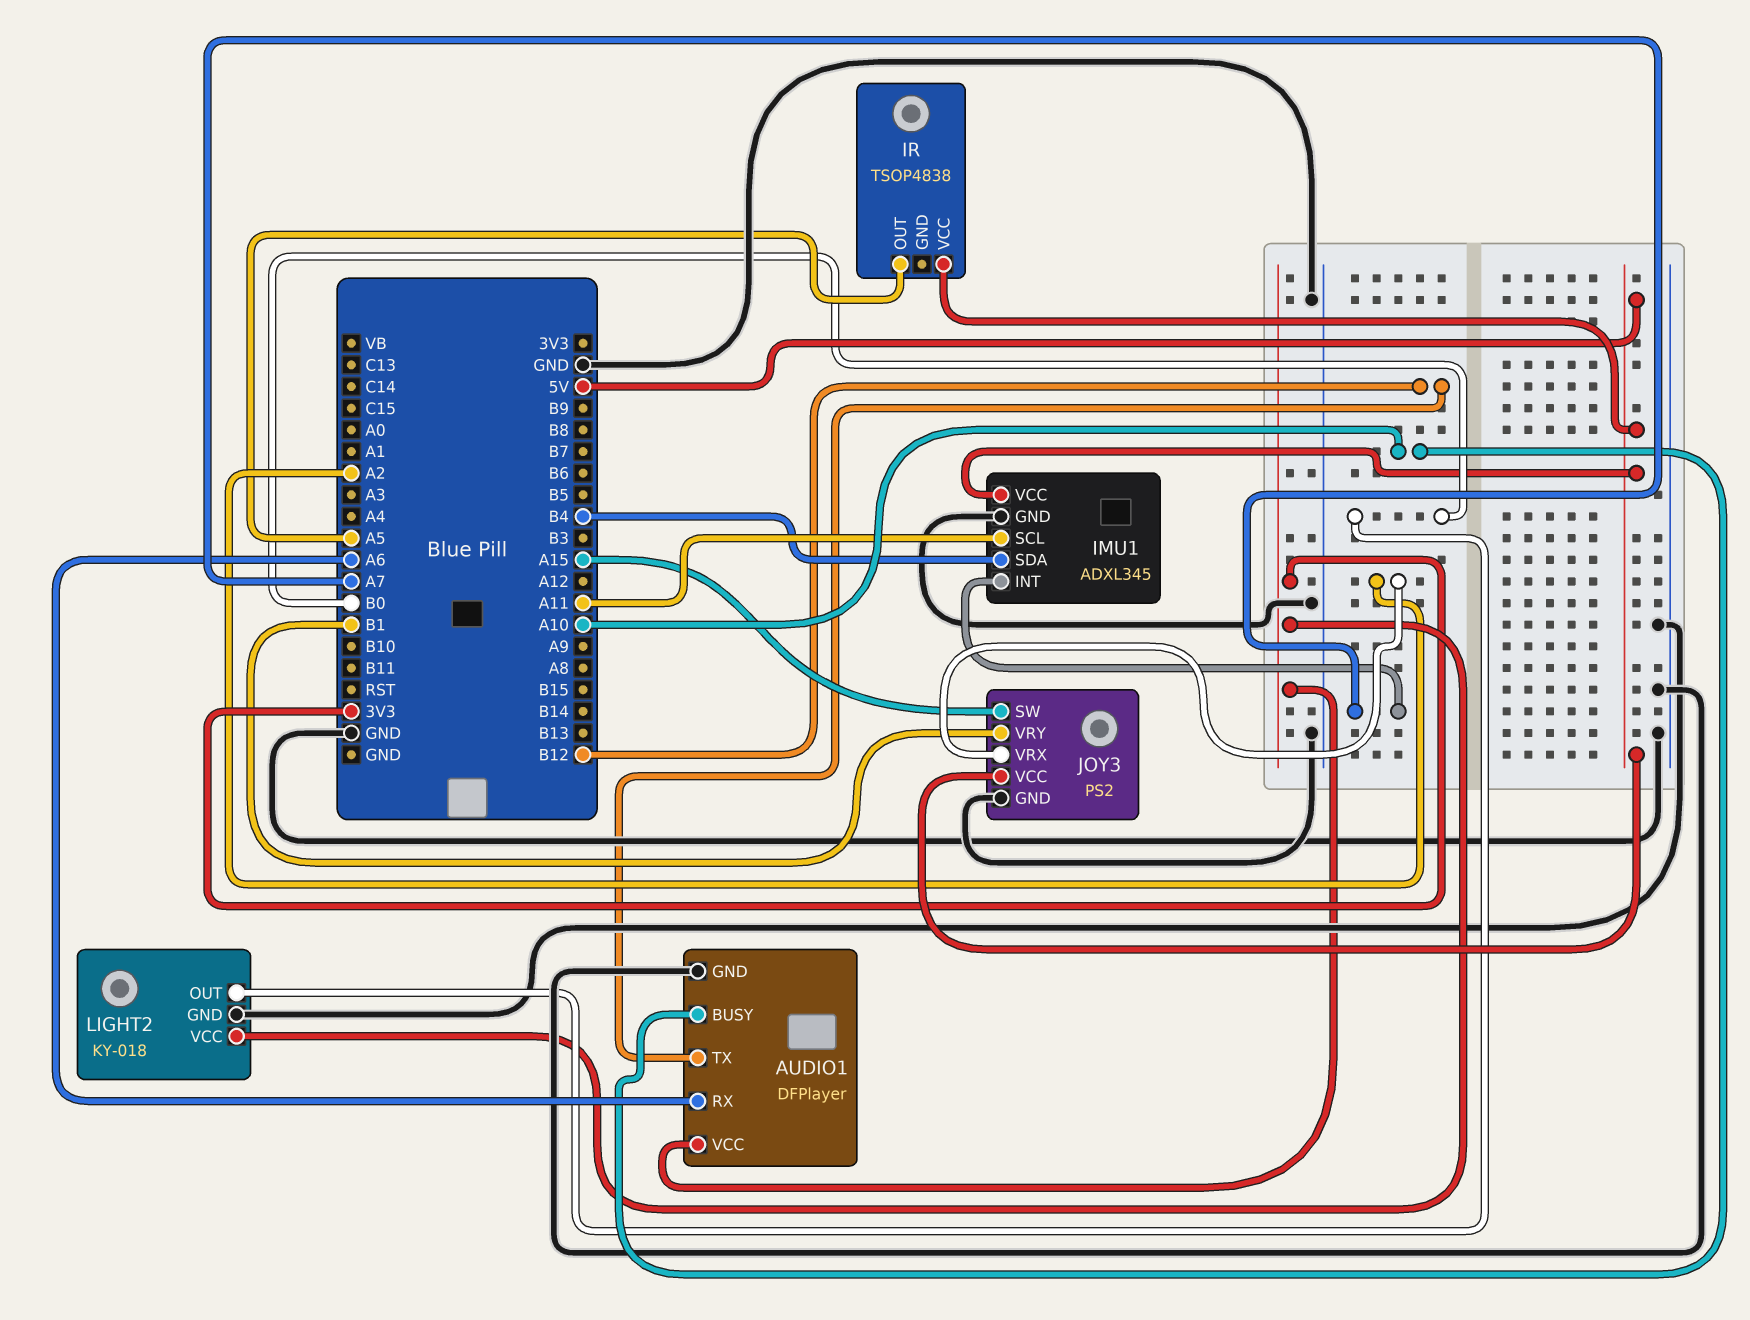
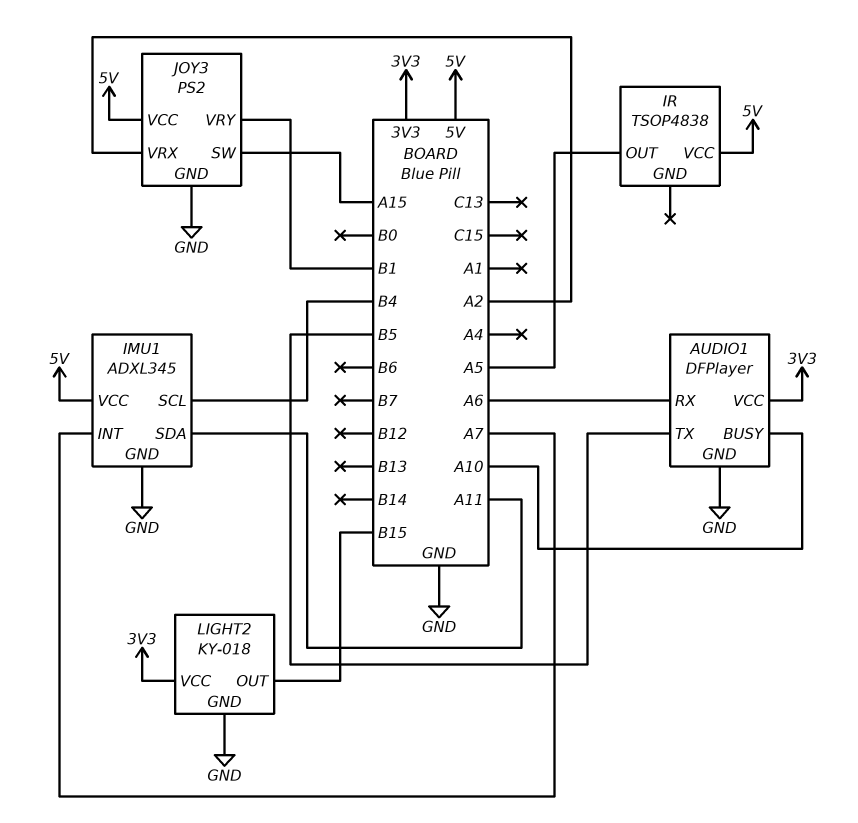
AUDIO1 pin TX: B12 -> B5
IMU1 pin SCL: A11 -> B4
IMU1 pin SDA: B4 -> A11
LIGHT2 pin OUT: B0 -> B15

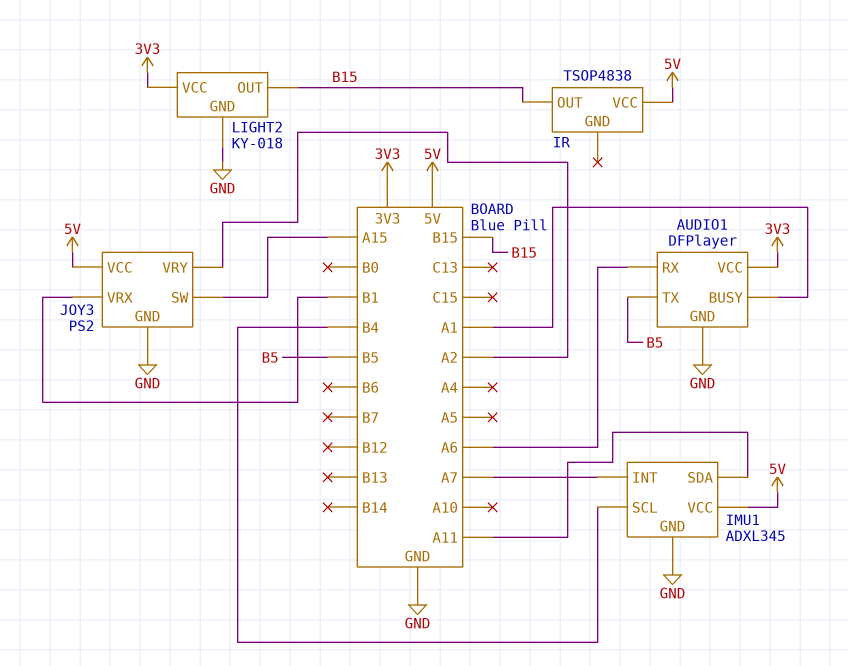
AUDIO1 pin BUSY: A10 -> A1
IR pin OUT: A5 -> B15
JOY3 pin VRX: A2 -> B1
JOY3 pin VRY: B1 -> A2

